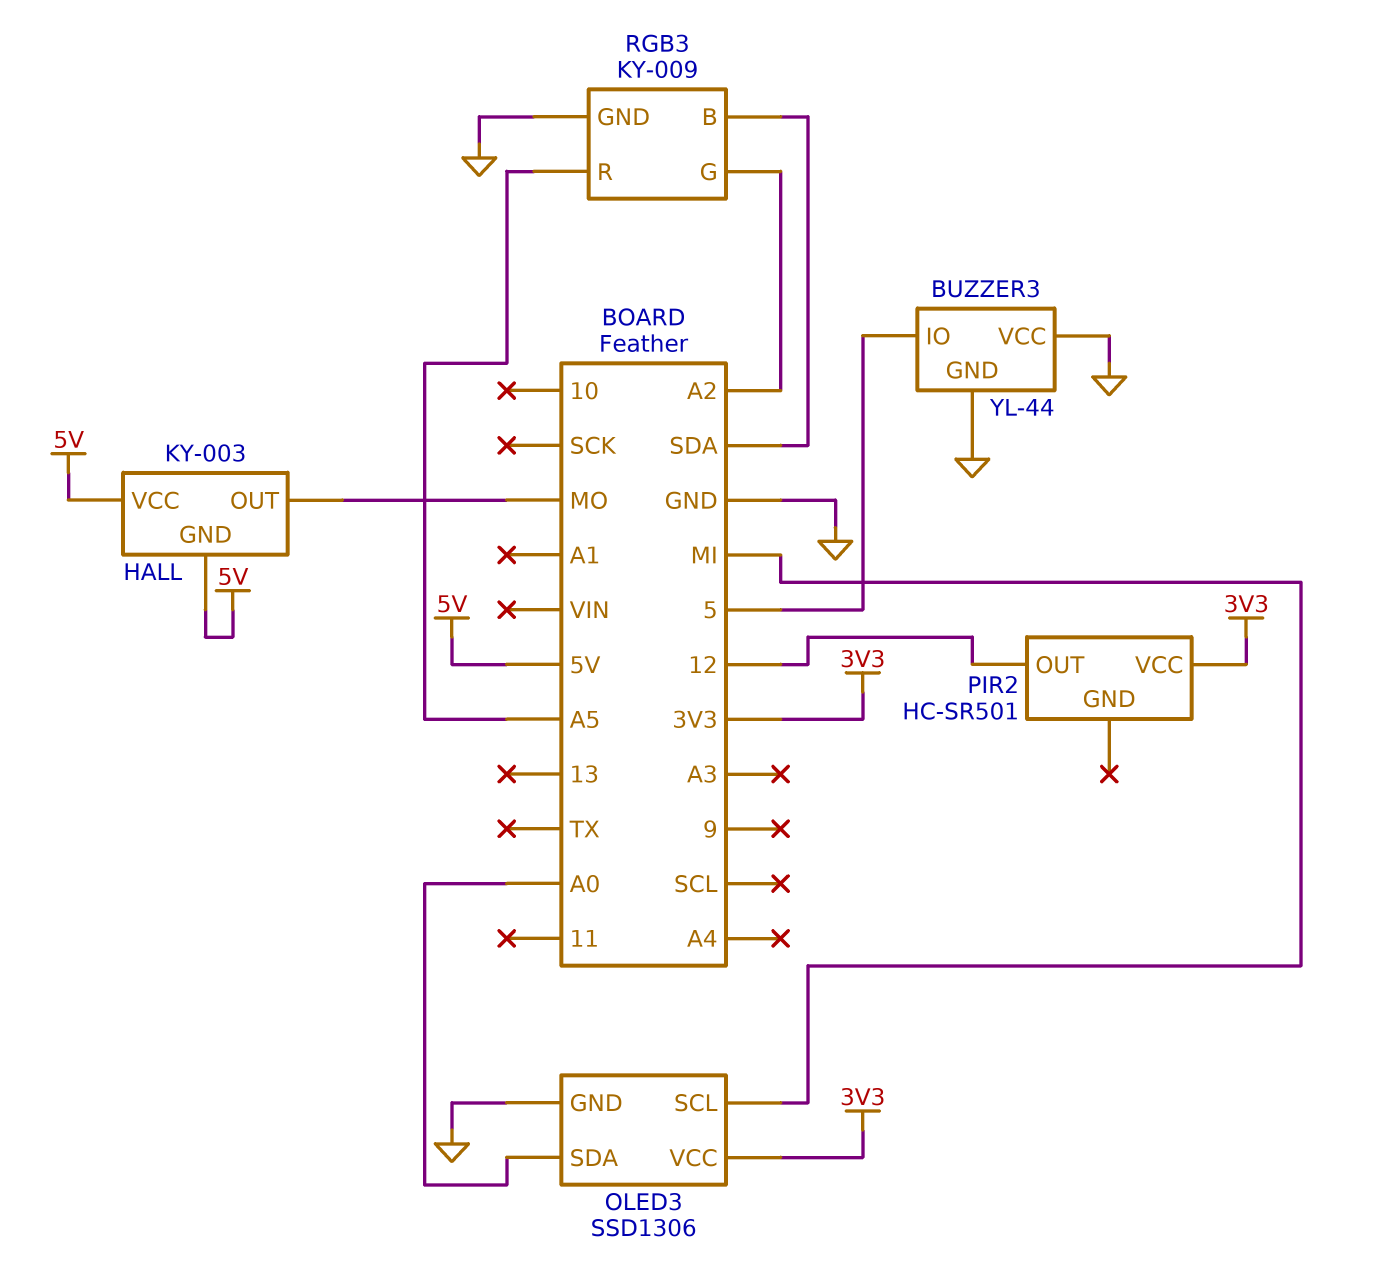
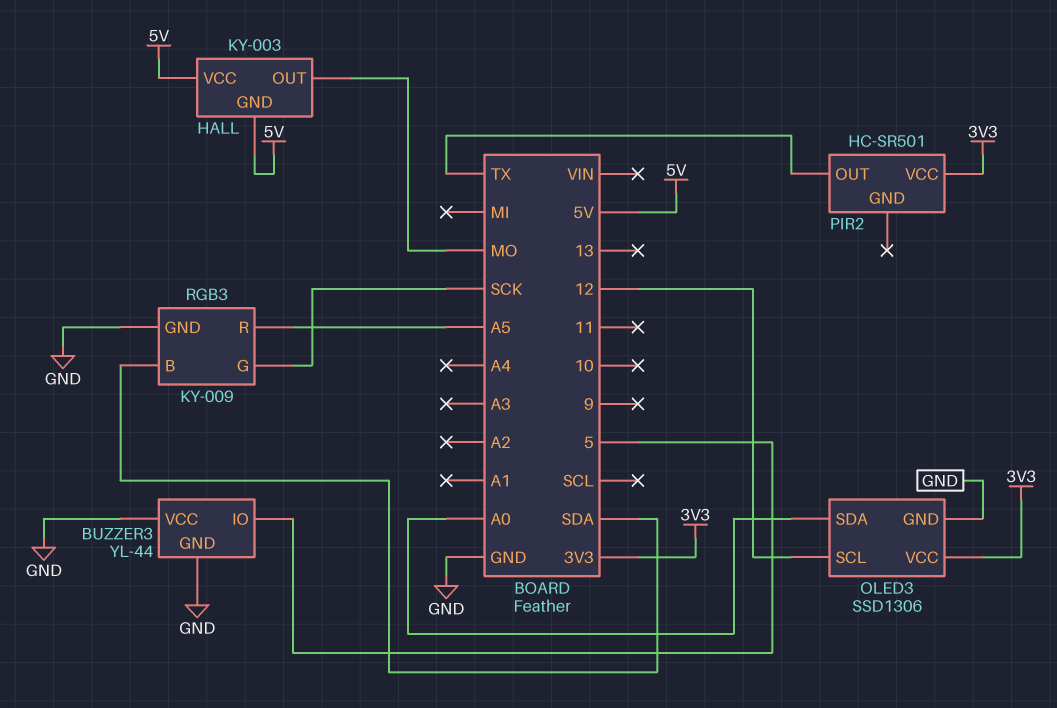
OLED3 pin SCL: MI -> 12
PIR2 pin OUT: 12 -> TX
RGB3 pin G: A2 -> SCK

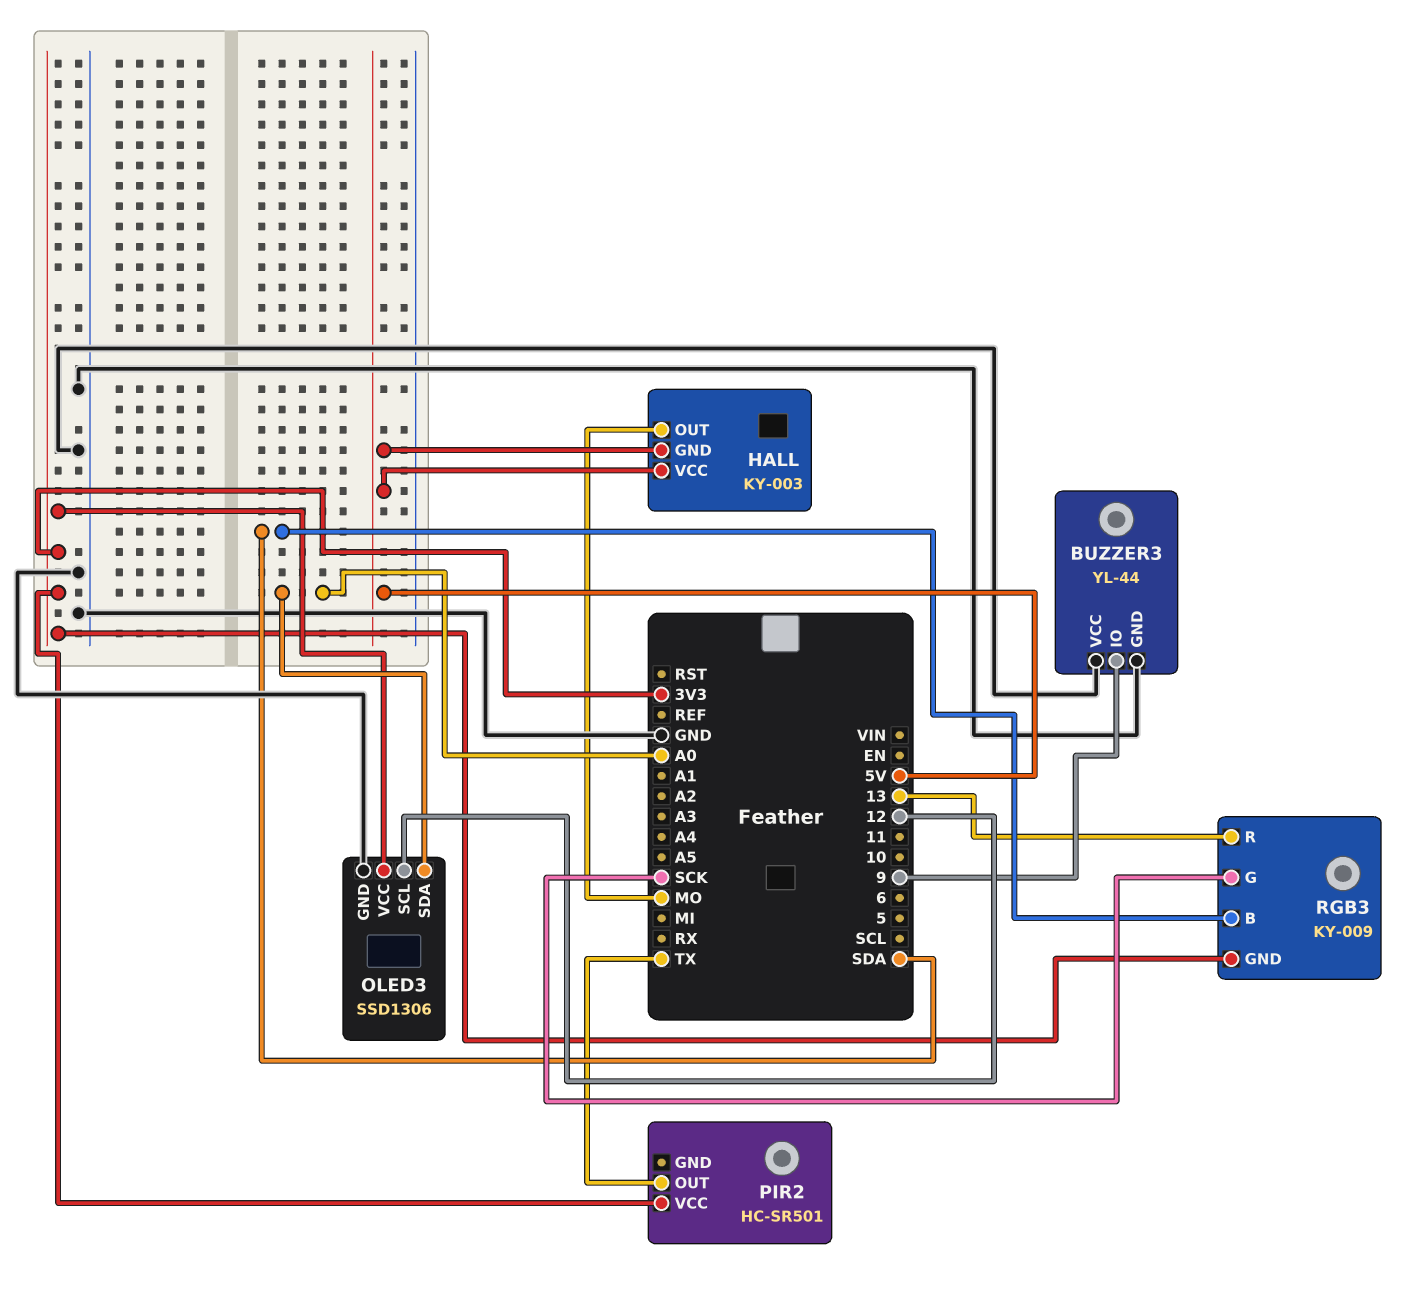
BUZZER3 pin IO: 5 -> 9
RGB3 pin GND: GND -> 3V3
RGB3 pin R: A5 -> 13

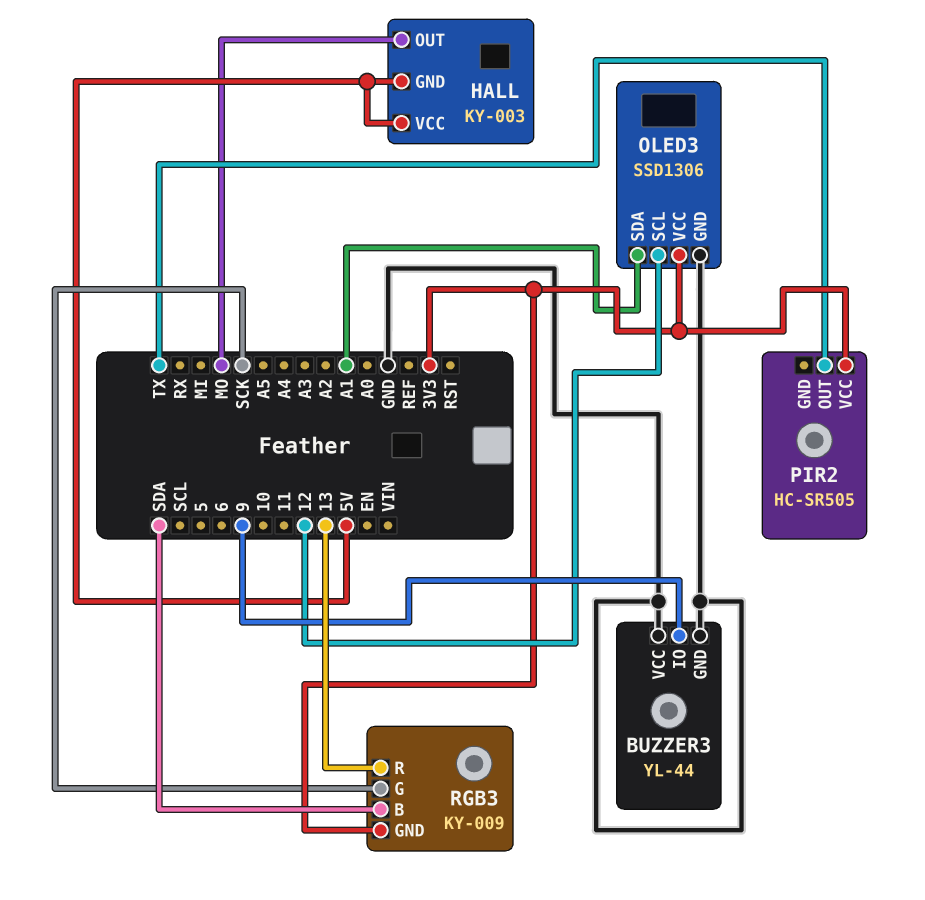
OLED3 pin SDA: A0 -> A1
PIR2: HC-SR501 -> HC-SR505

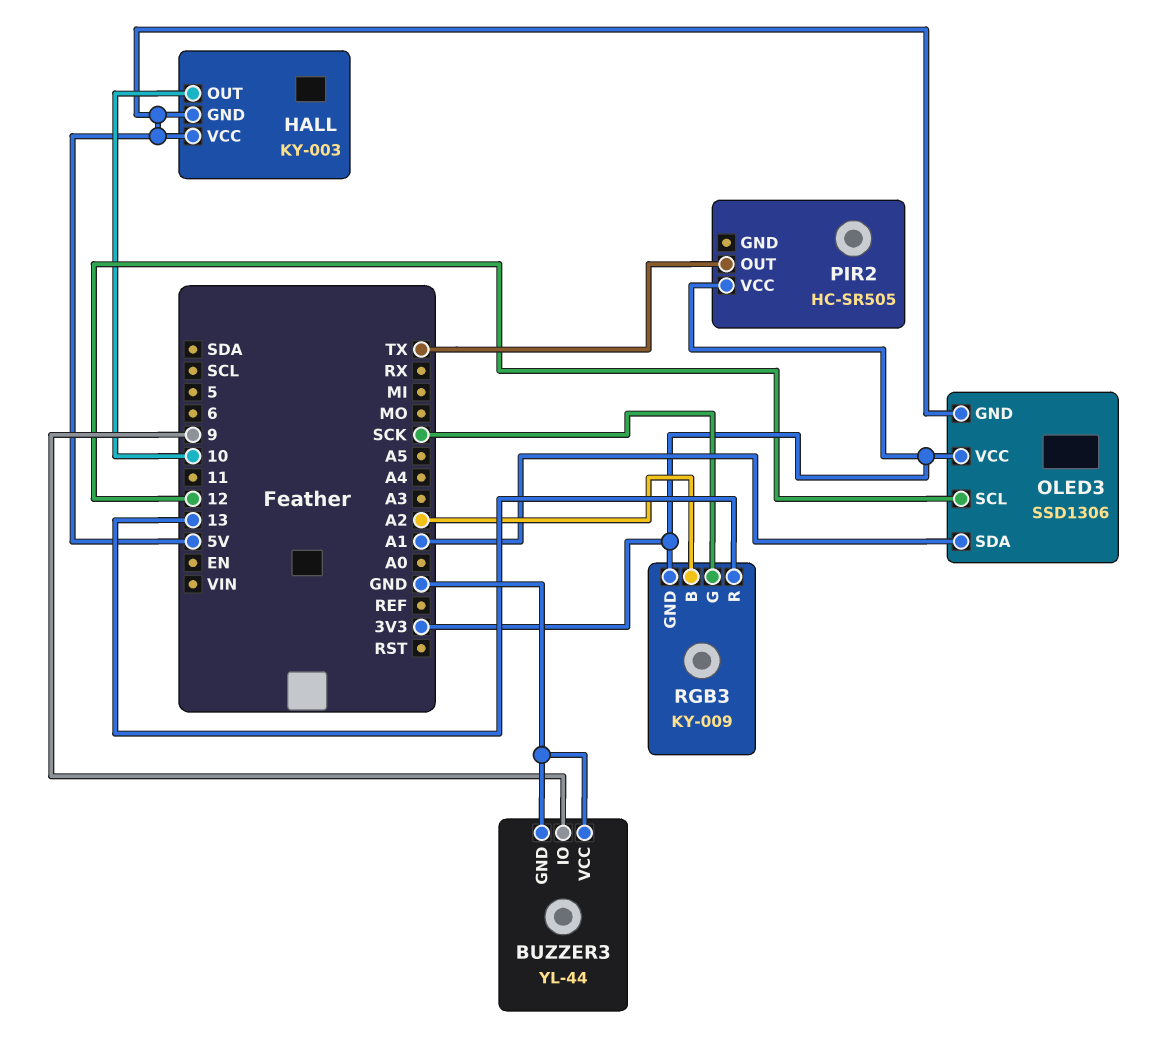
HALL pin OUT: MO -> 10
OLED3 pin GND: GND -> 5V
RGB3 pin B: SDA -> A2

